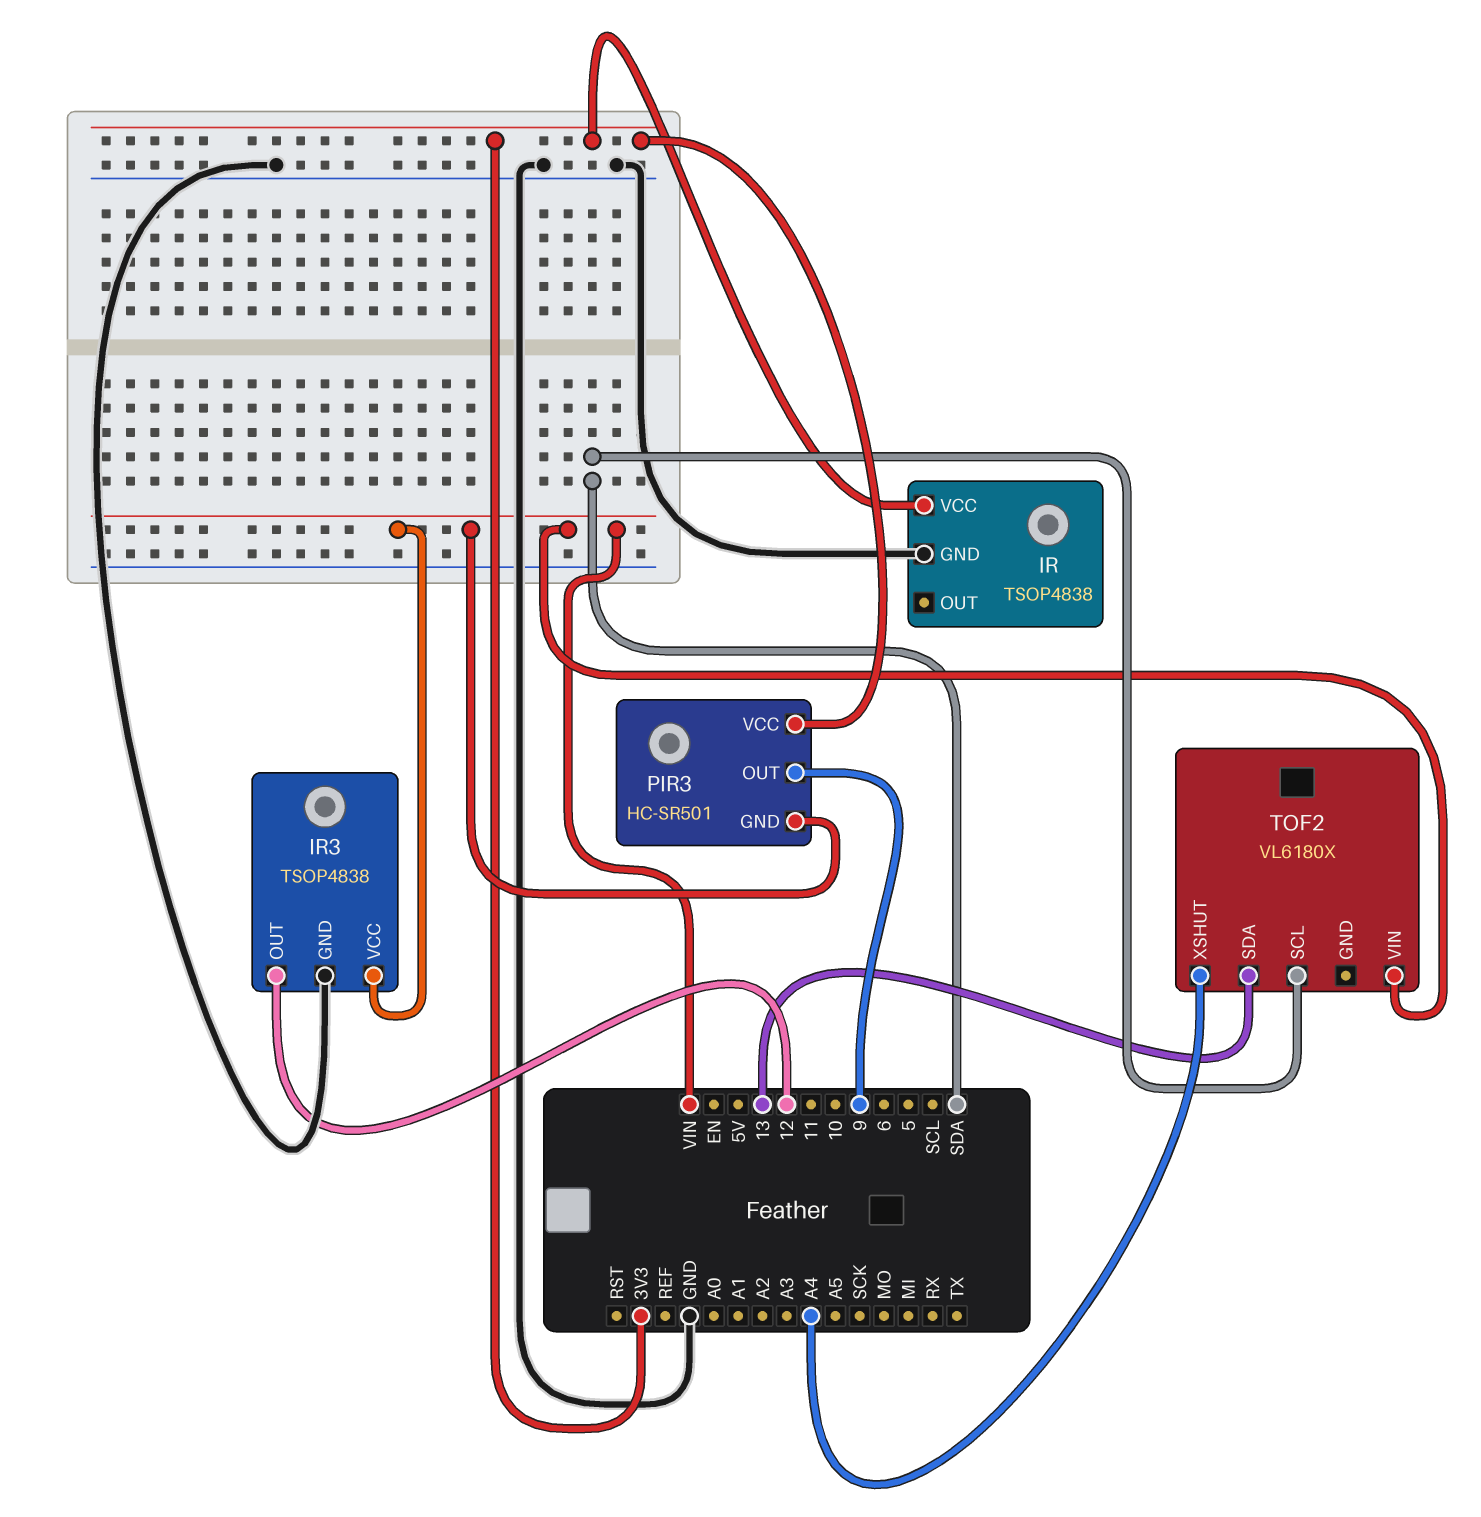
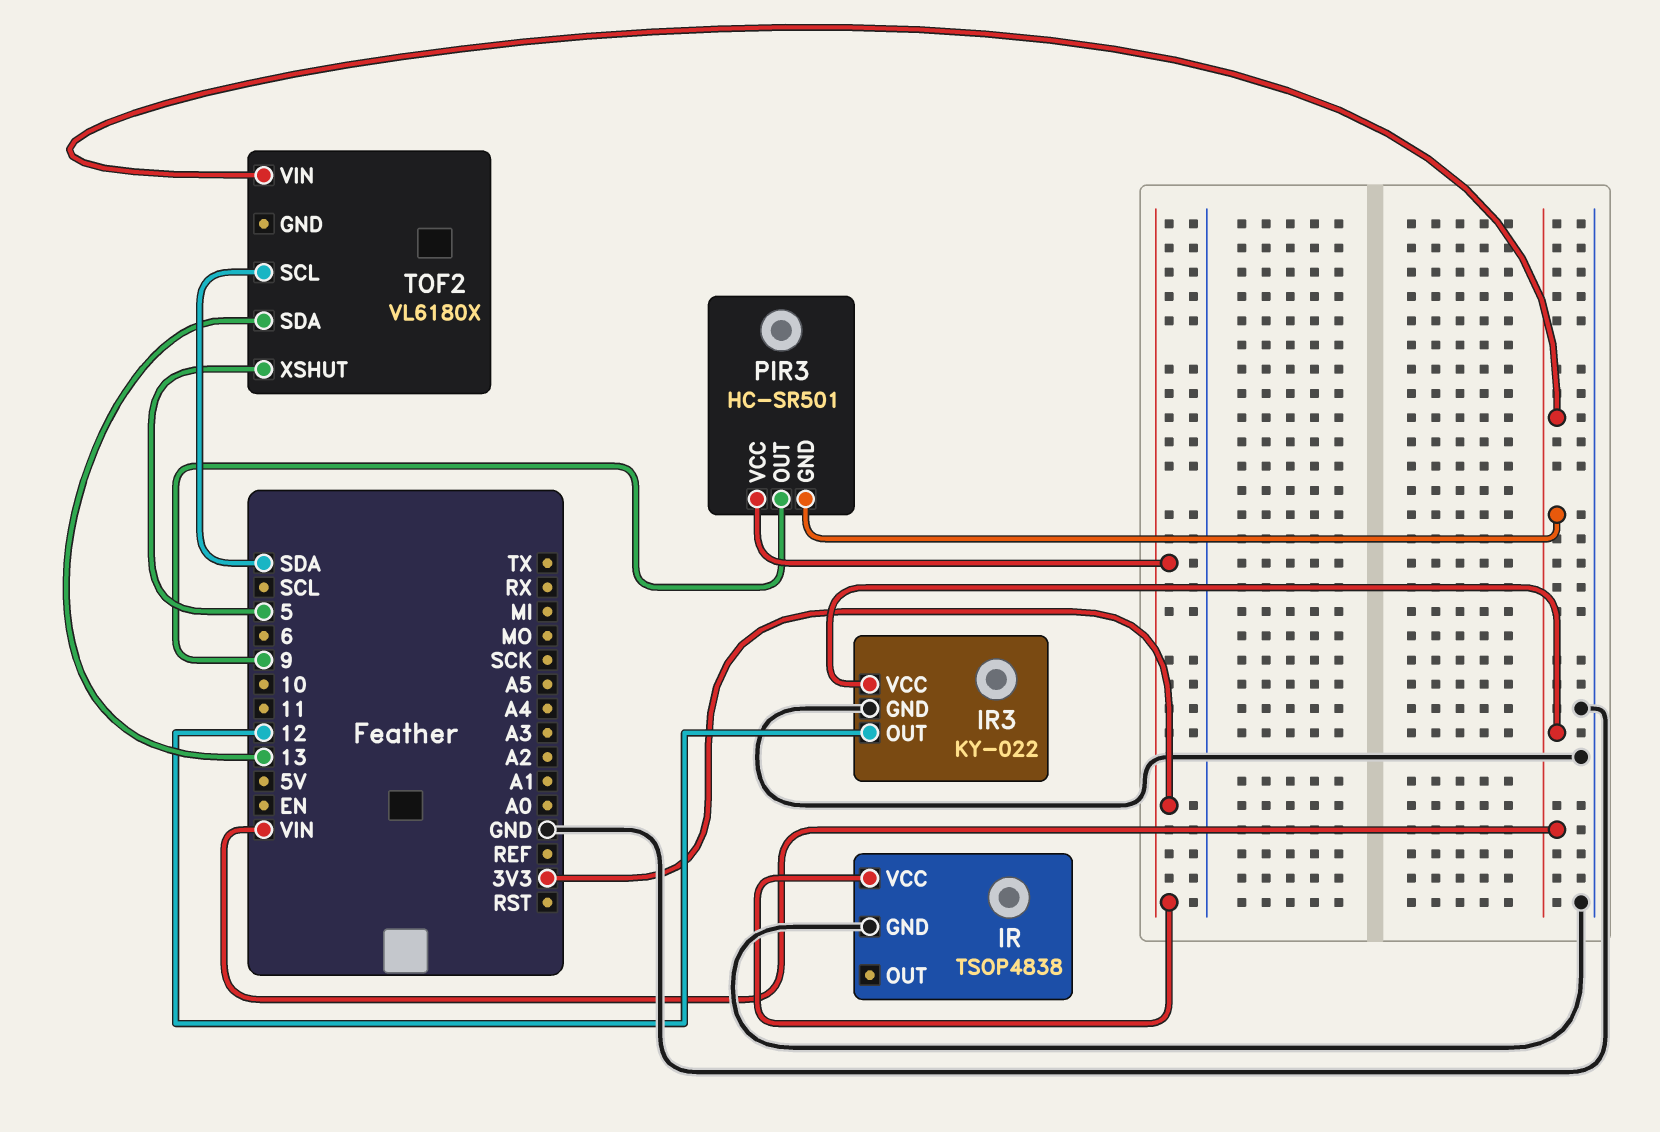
IR3: TSOP4838 -> KY-022
TOF2 pin XSHUT: A4 -> 5

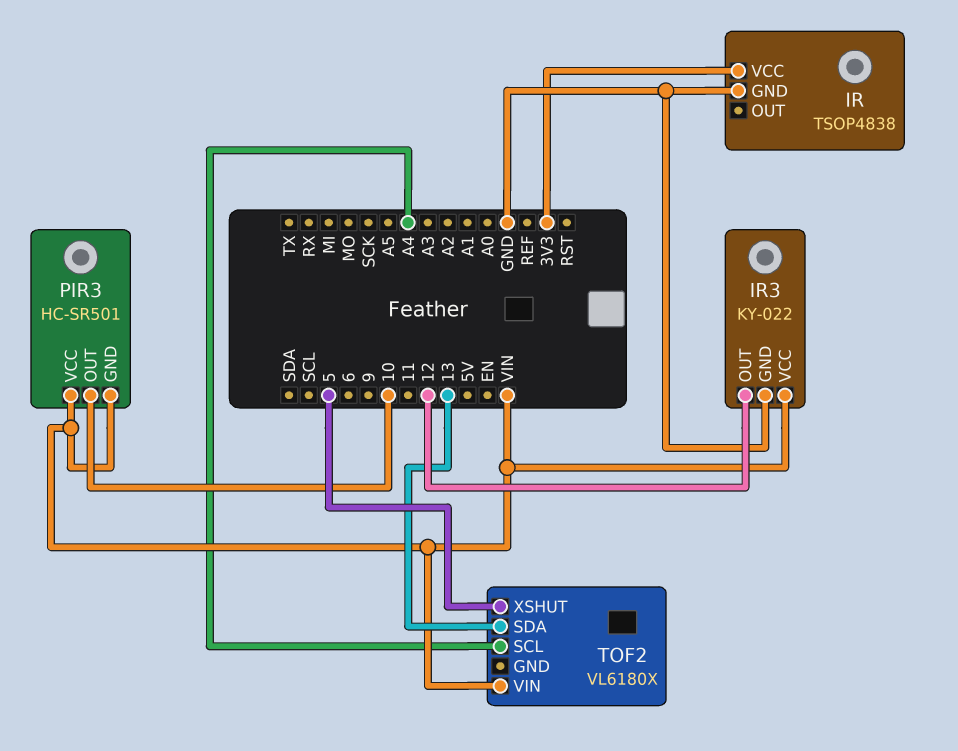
PIR3 pin OUT: 9 -> 10
PIR3 pin VCC: 3V3 -> VIN
TOF2 pin SCL: SDA -> A4

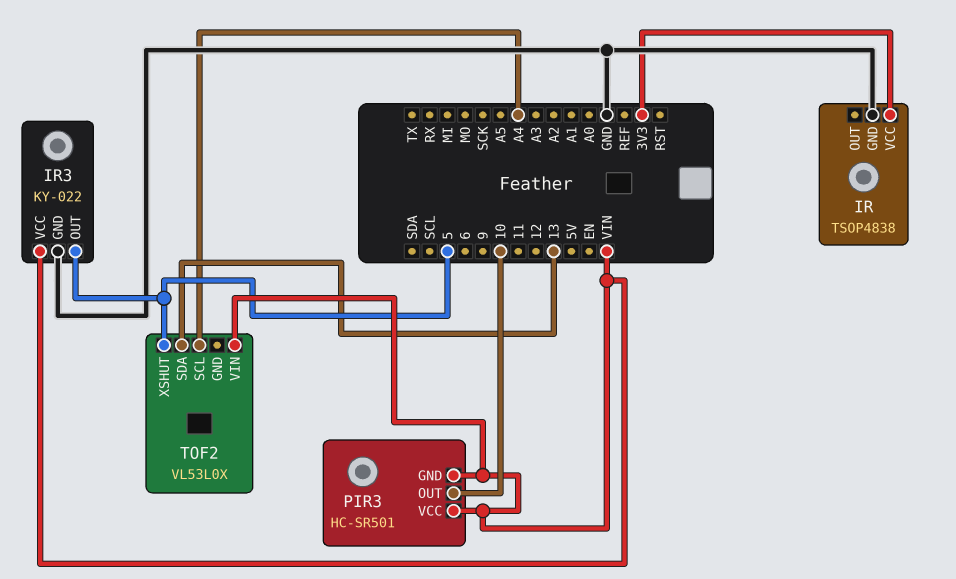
IR3 pin OUT: 12 -> 5
TOF2: VL6180X -> VL53L0X

